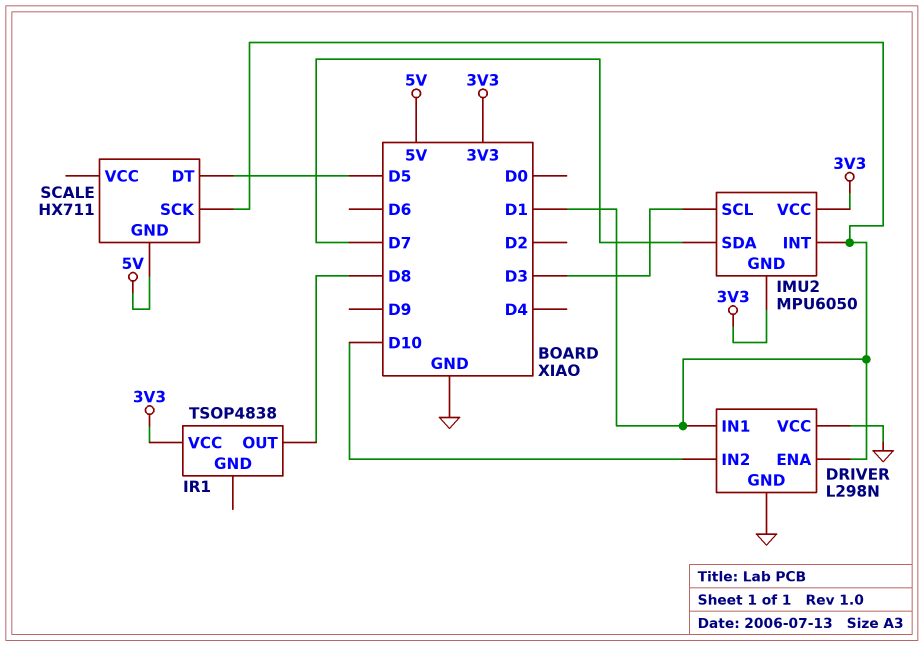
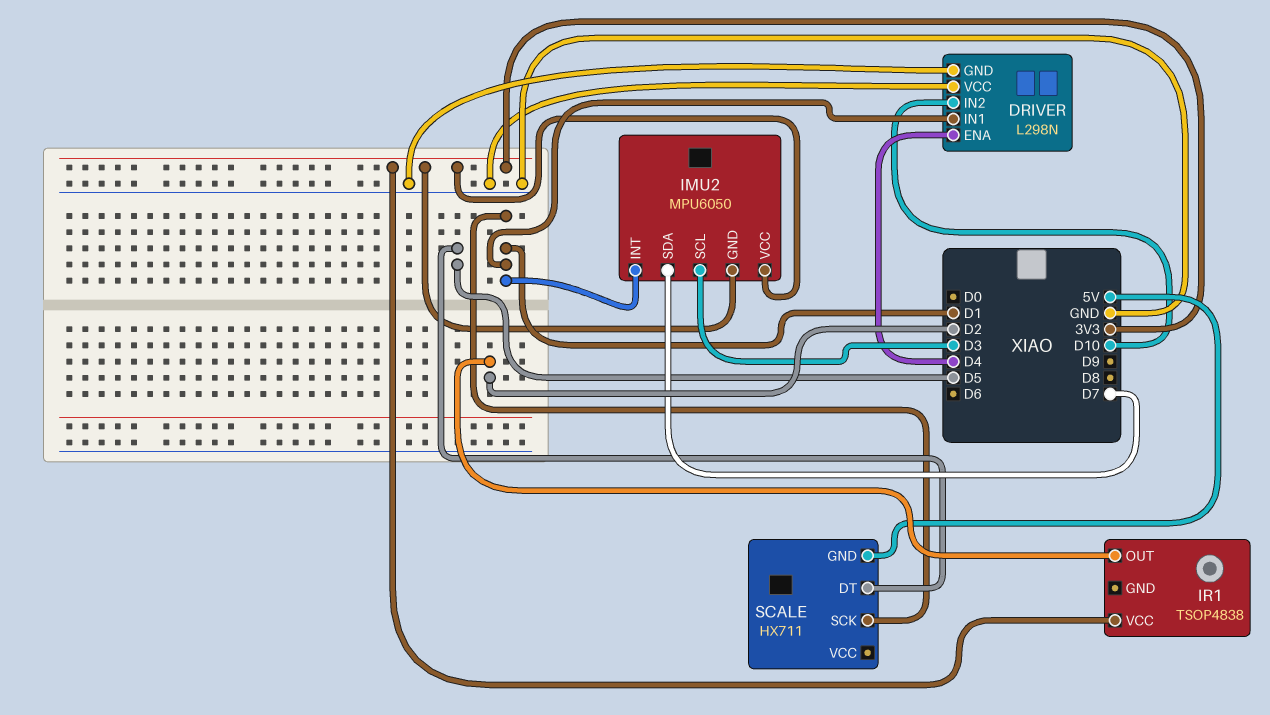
DRIVER pin ENA: D1 -> D4
IR1 pin OUT: D8 -> D2

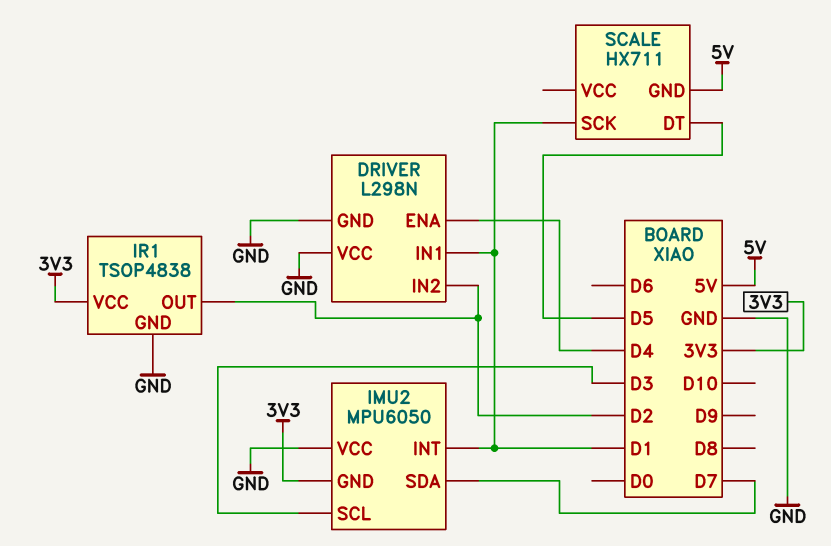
DRIVER pin IN2: D10 -> D2
IMU2 pin VCC: 3V3 -> GND
IR1 pin GND: none -> GND

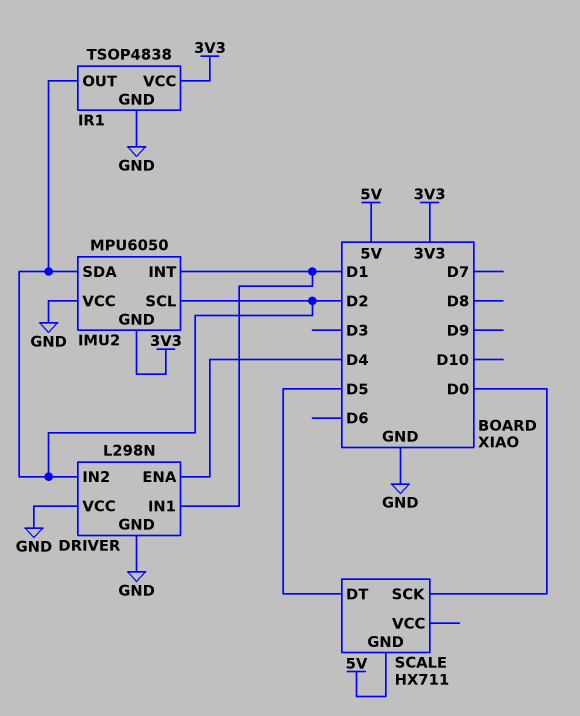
IMU2 pin SCL: D3 -> D2
IMU2 pin SDA: D7 -> D2
SCALE pin SCK: D1 -> D0

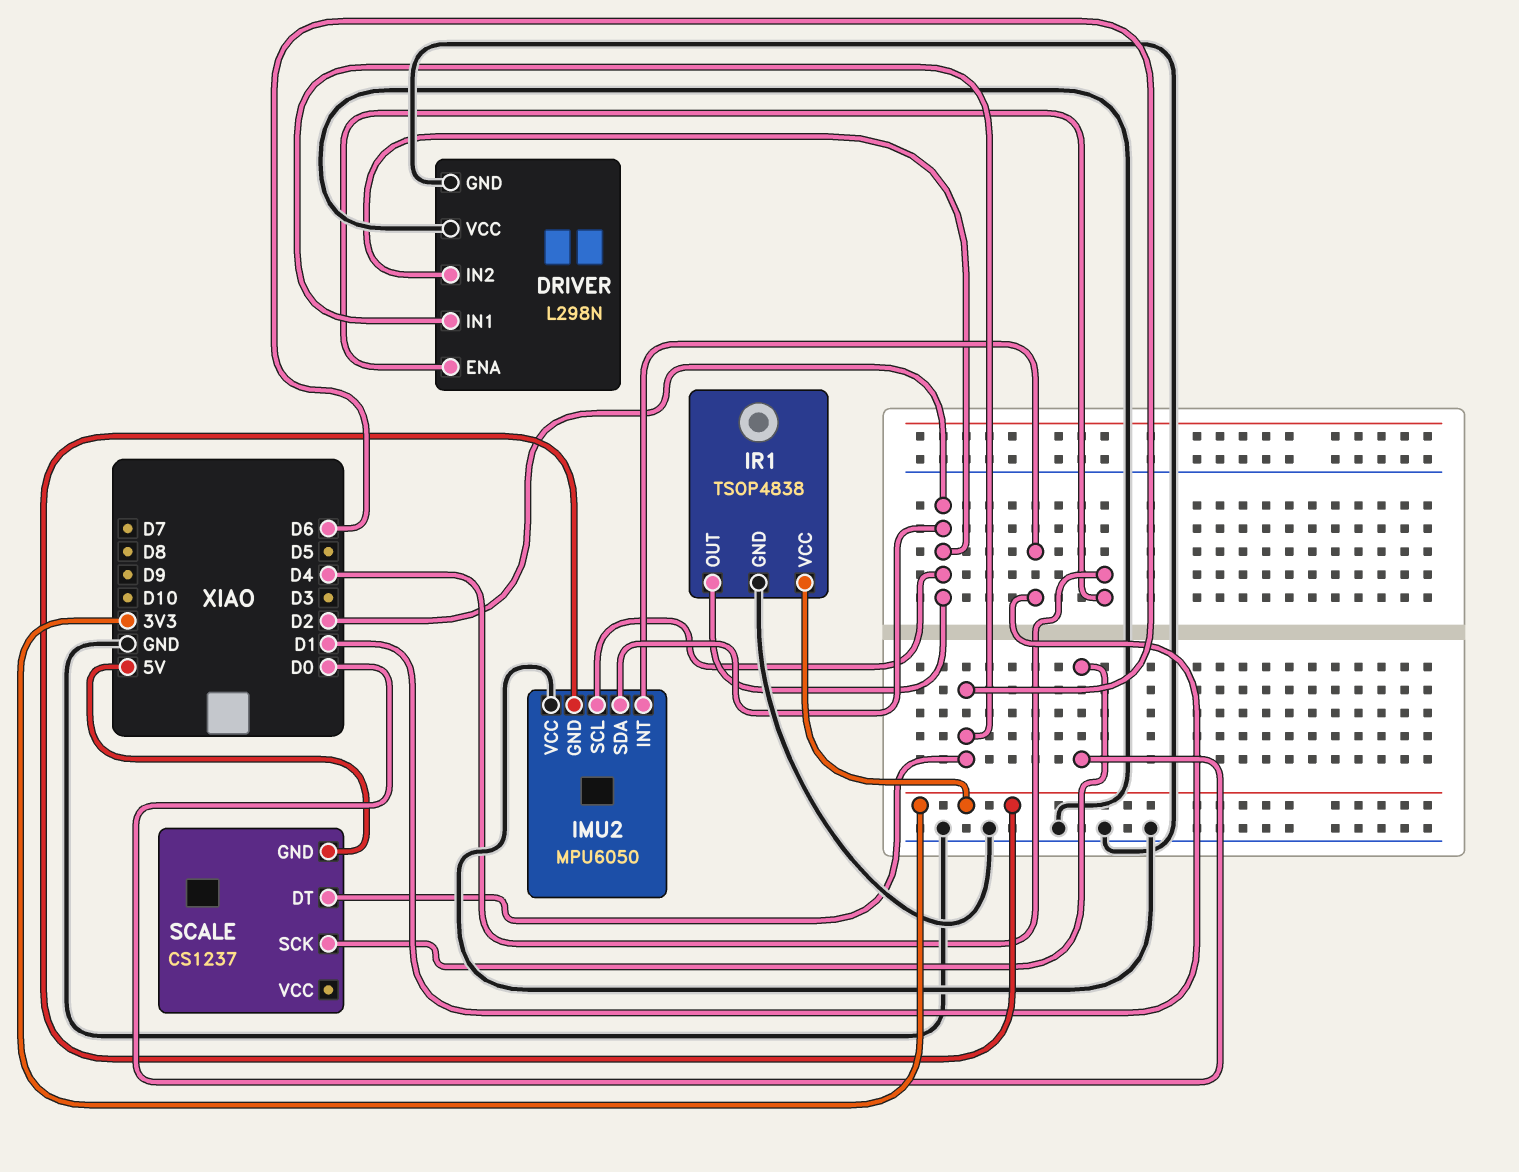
DRIVER pin IN1: D1 -> D6
SCALE: HX711 -> CS1237
SCALE pin DT: D5 -> D6

